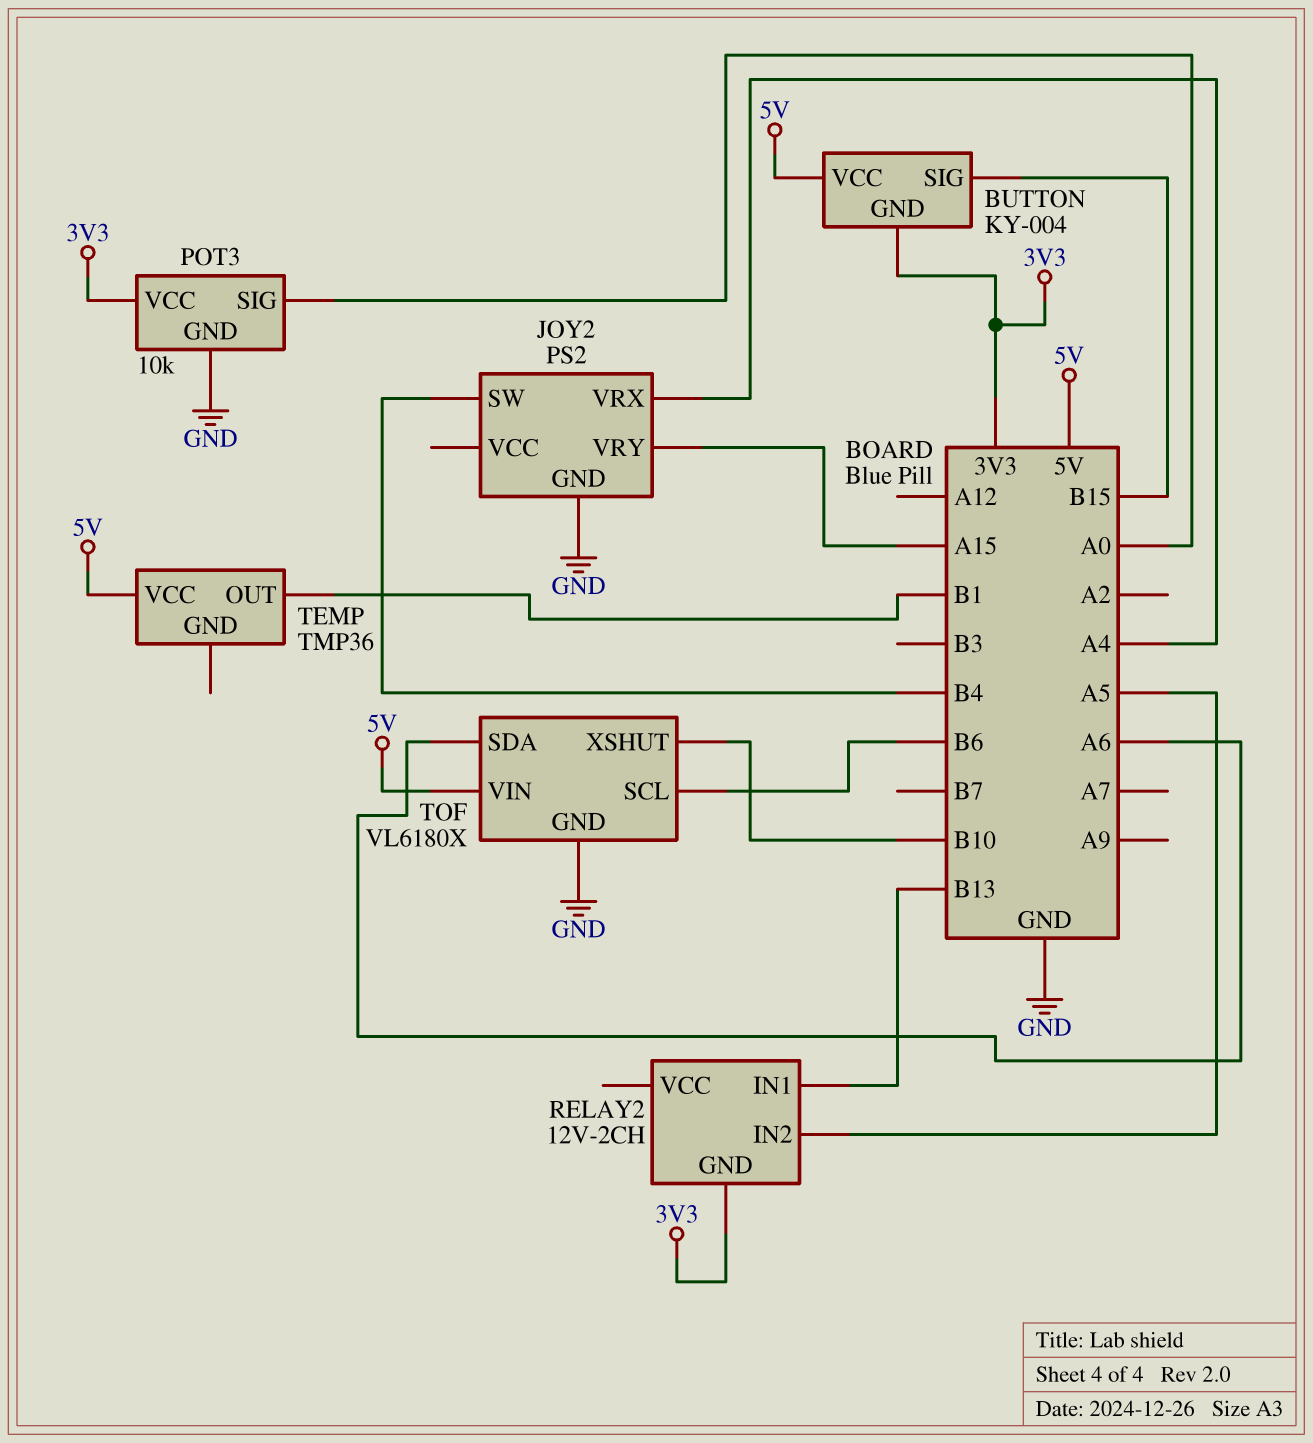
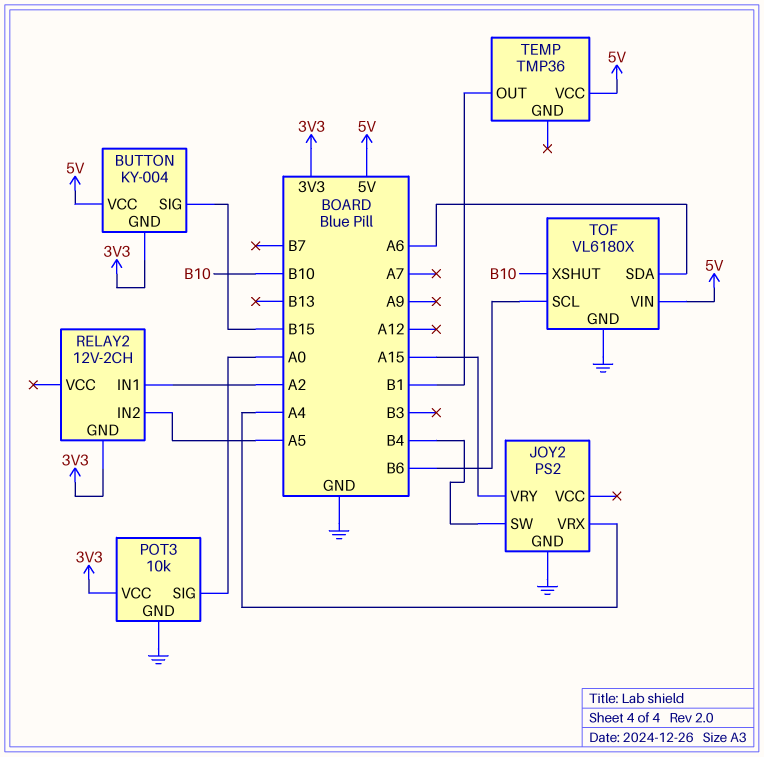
RELAY2 pin IN1: B13 -> A2

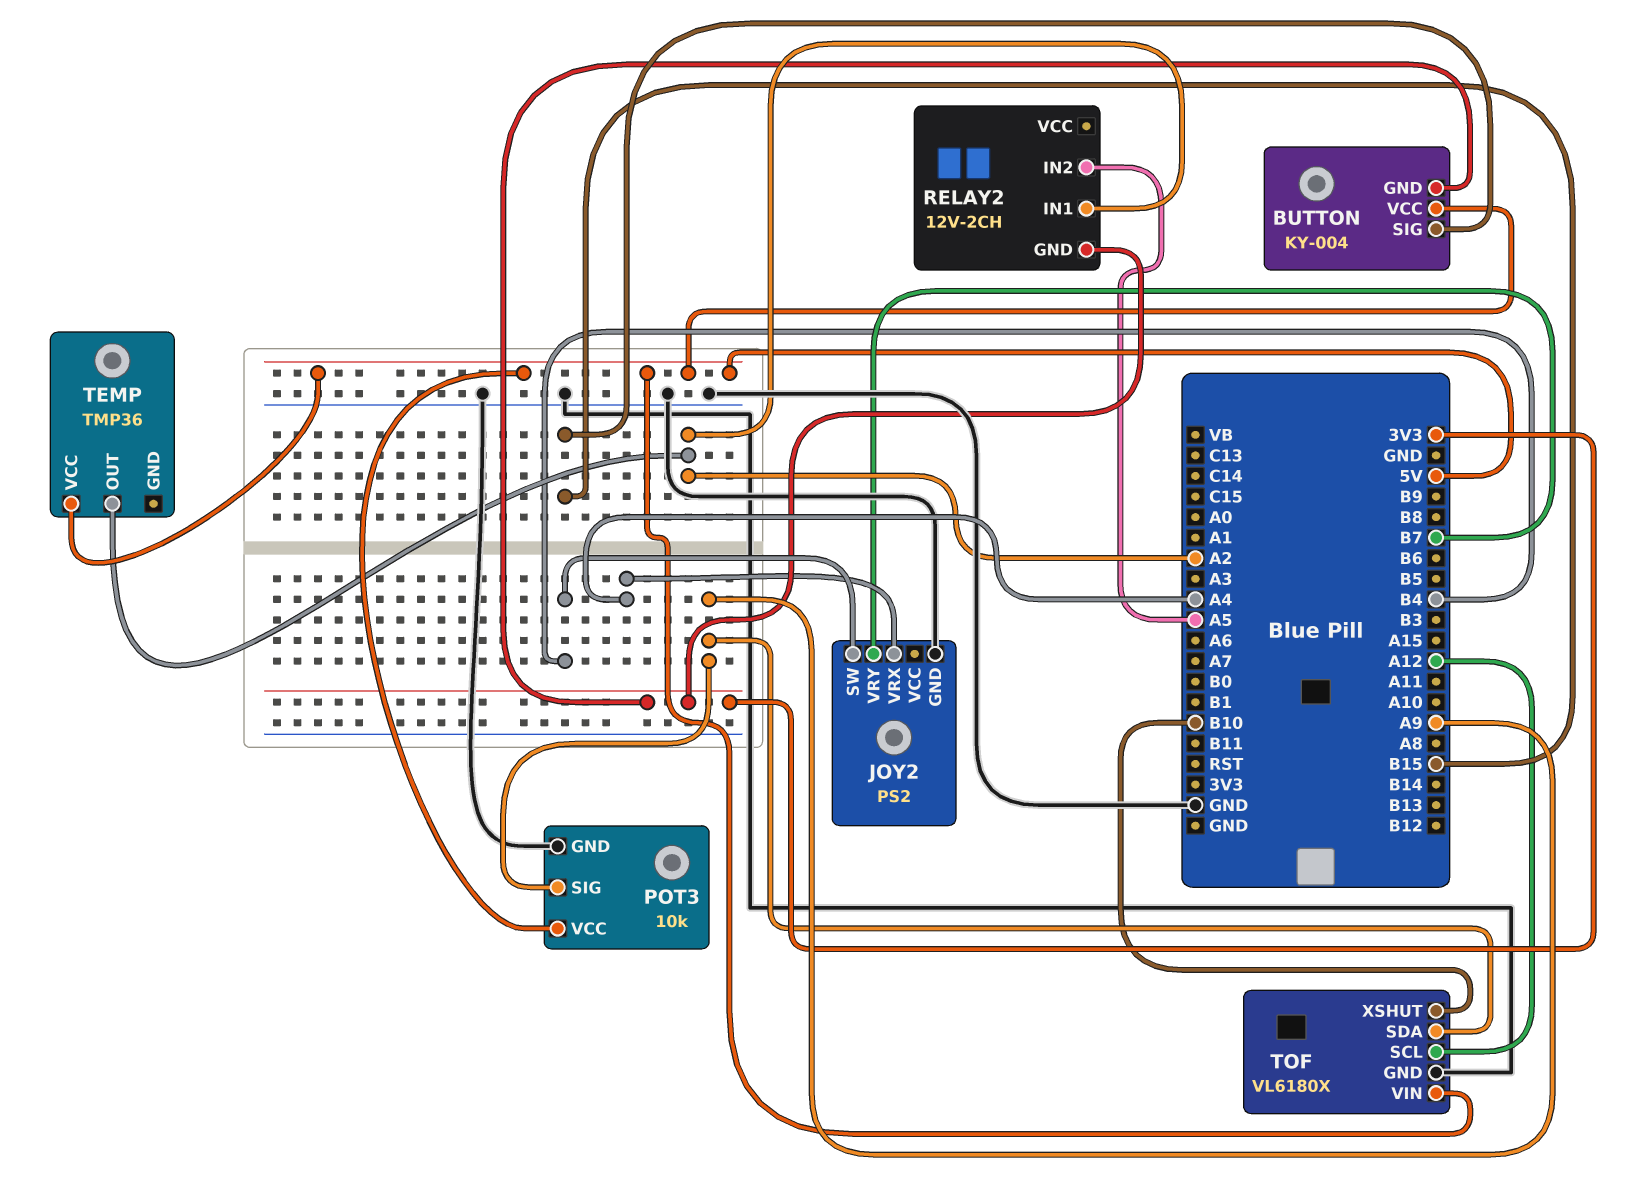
JOY2 pin VRY: A15 -> B7
POT3 pin SIG: A0 -> A9
POT3 pin VCC: 3V3 -> 5V
TEMP pin OUT: B1 -> A2
TOF pin SCL: B6 -> A12
TOF pin SDA: A6 -> A9

